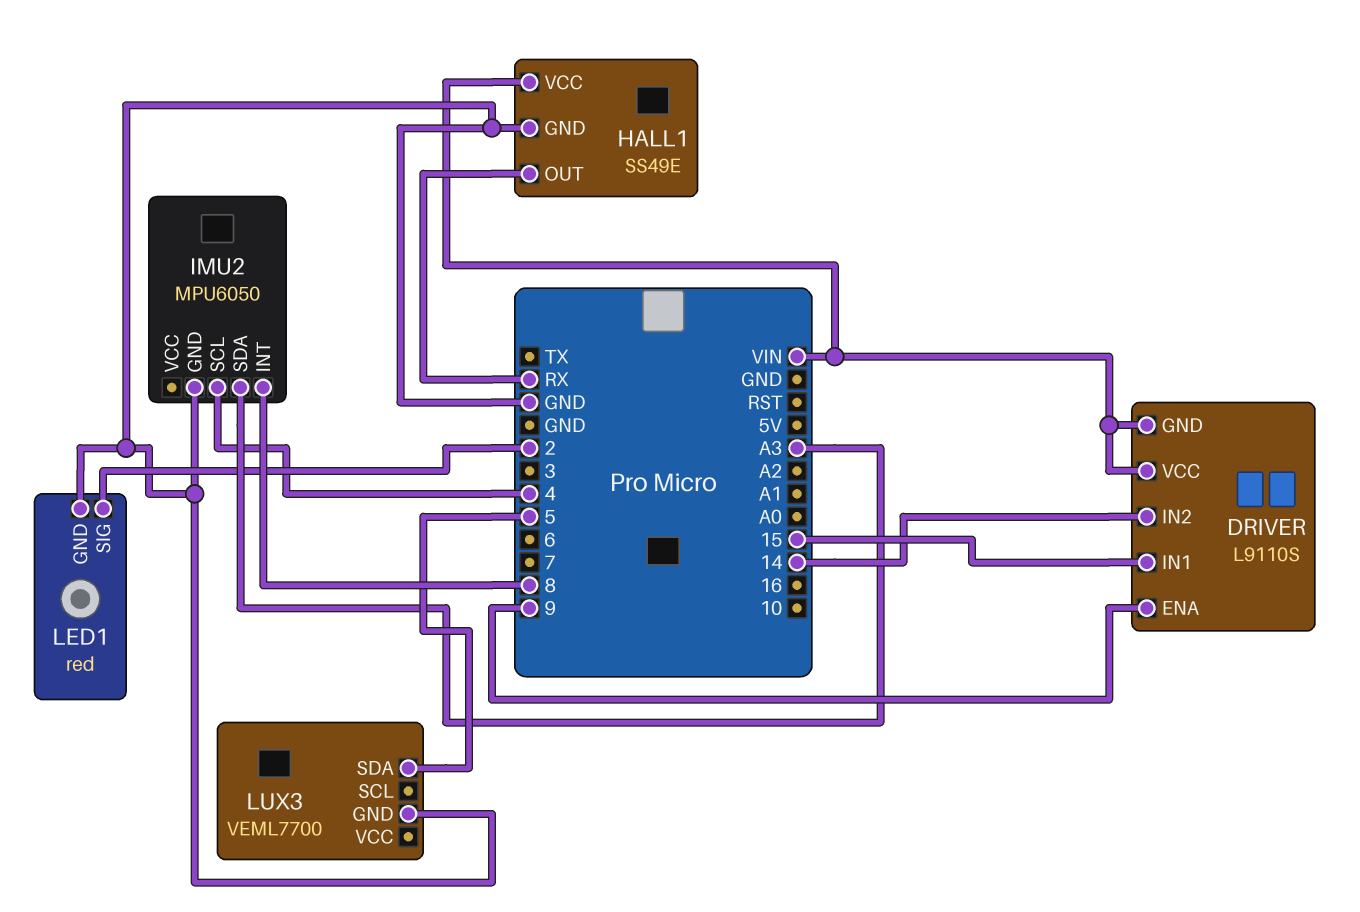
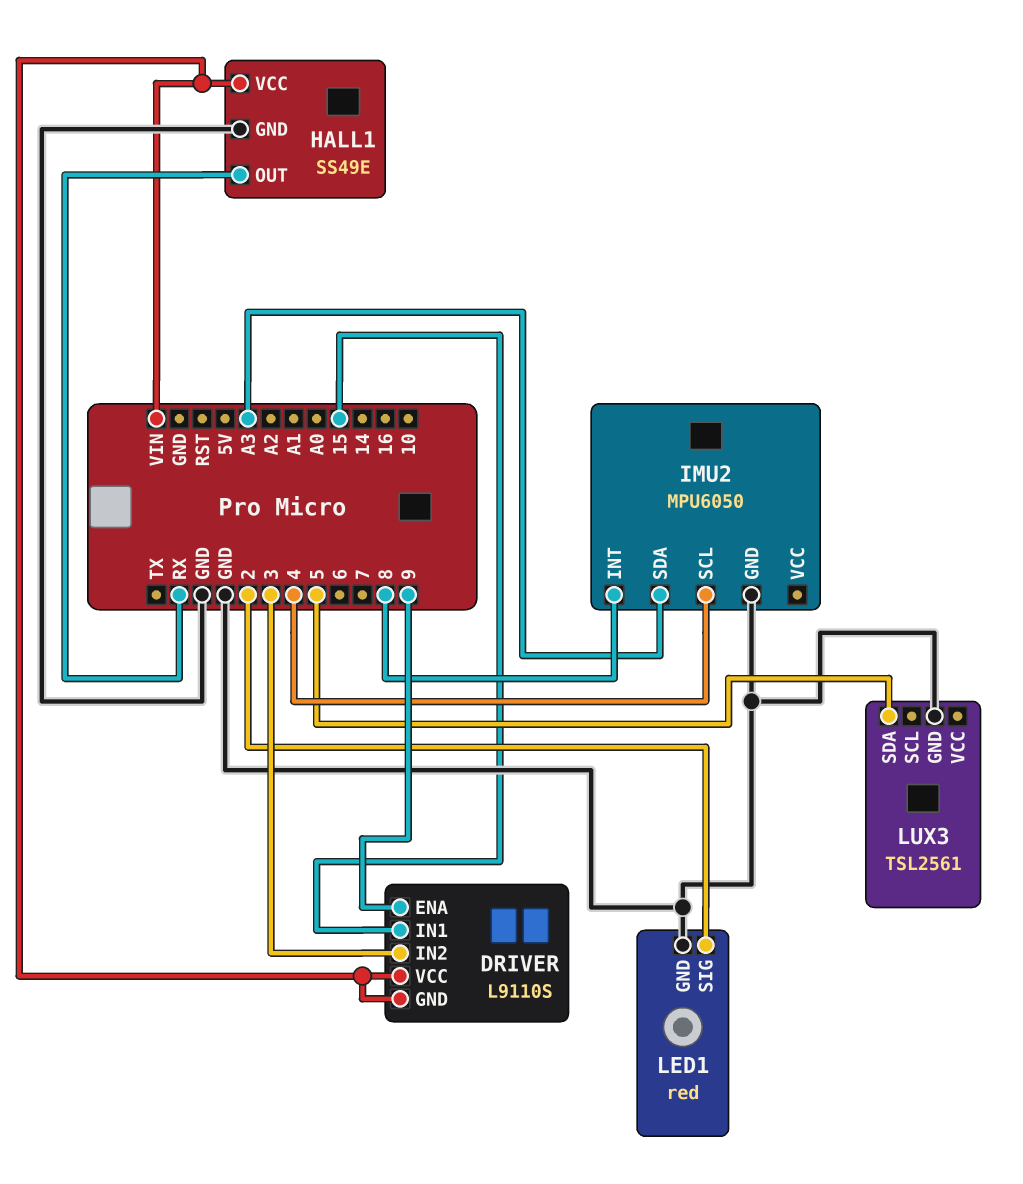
DRIVER pin IN2: 14 -> 3
LUX3: VEML7700 -> TSL2561

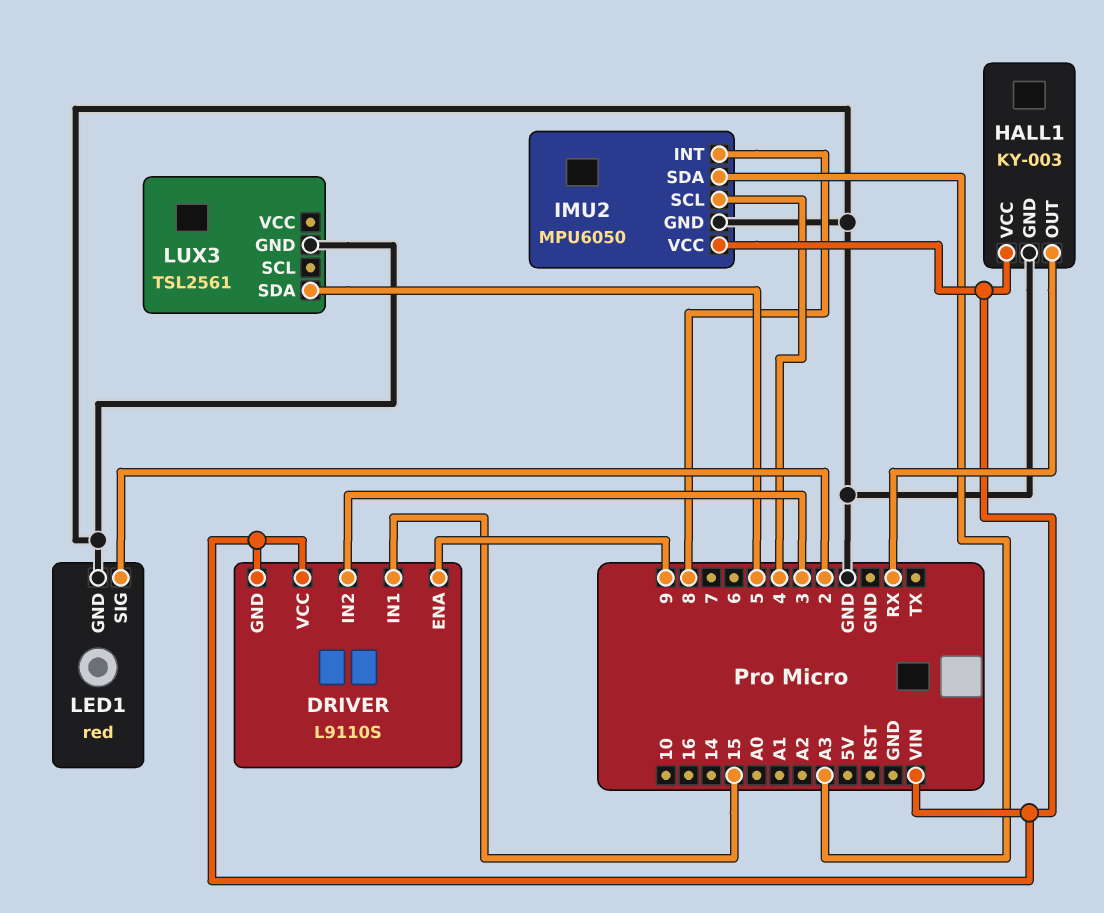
HALL1: SS49E -> KY-003
IMU2 pin VCC: none -> VIN

